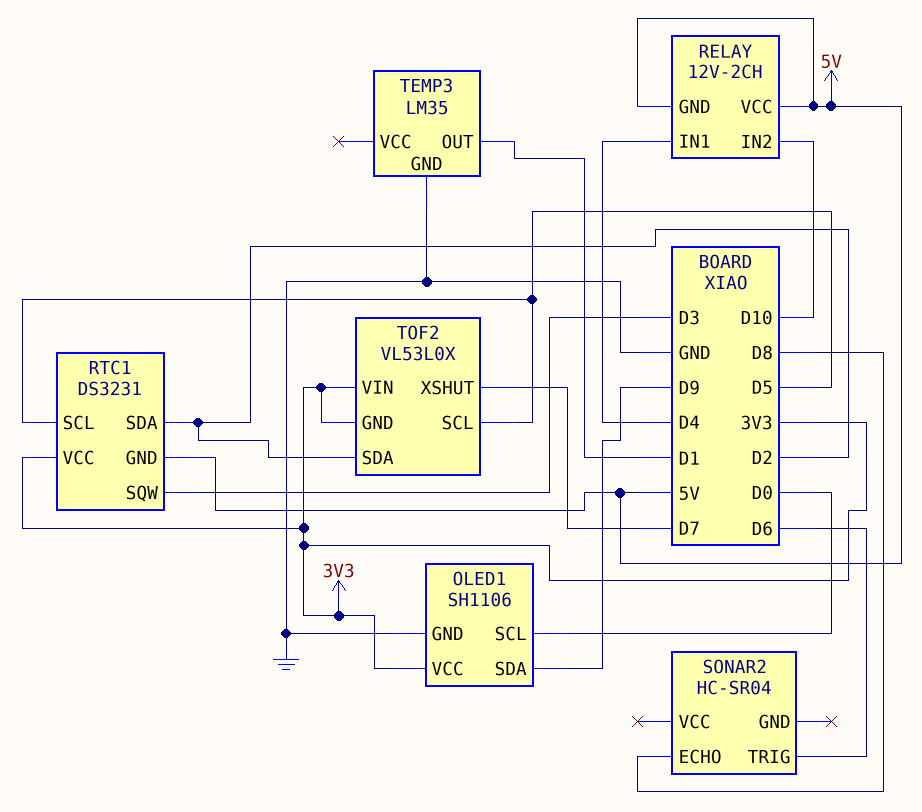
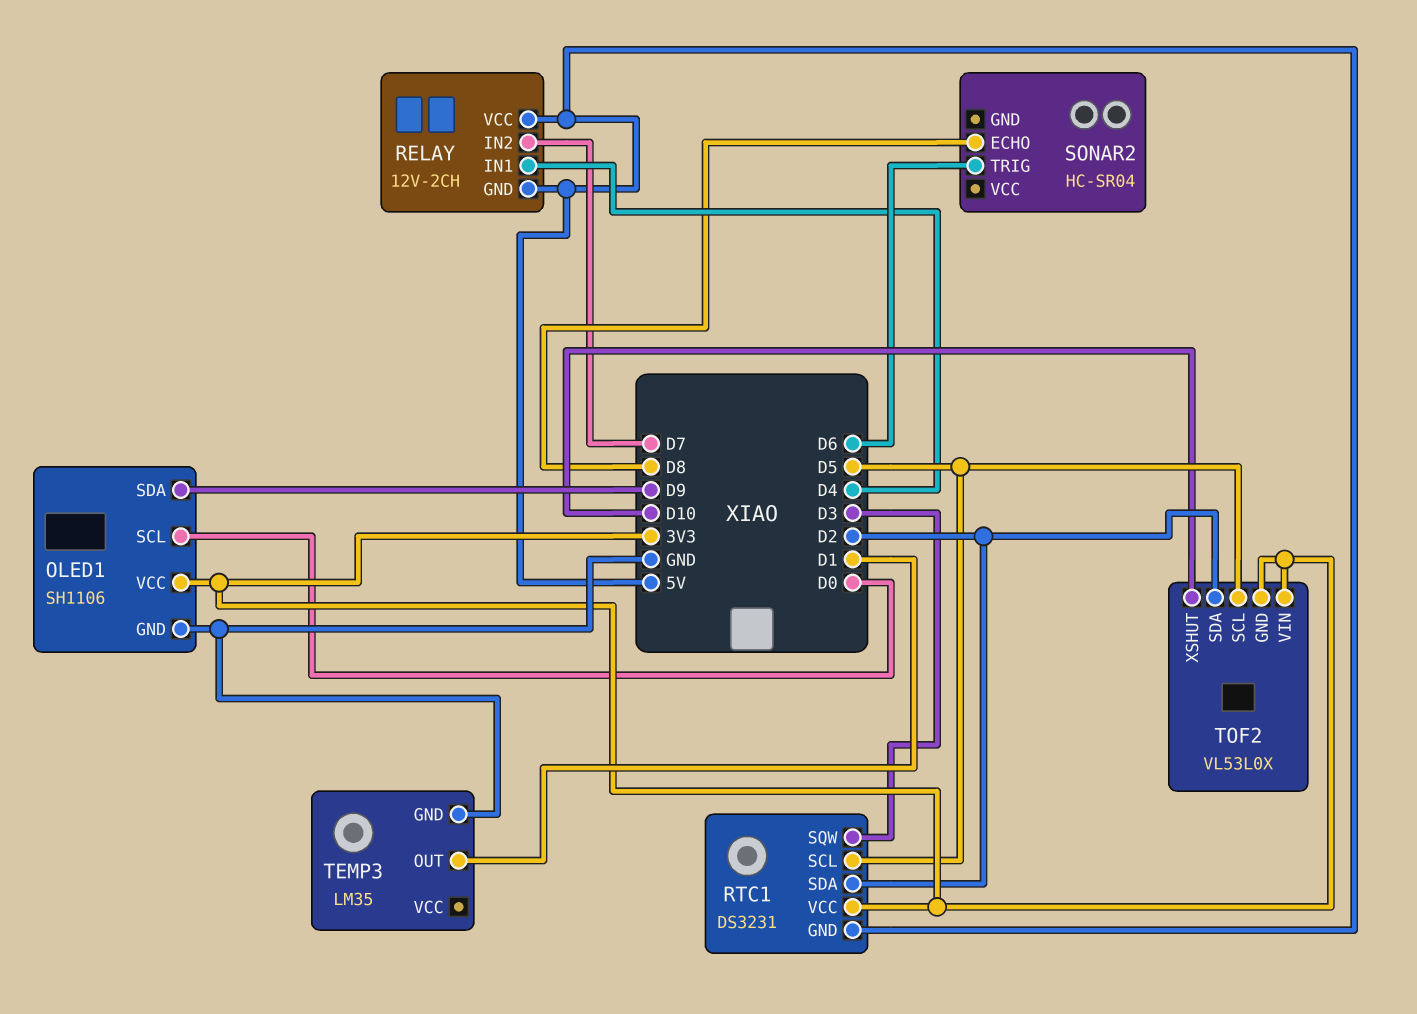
RELAY pin IN2: D10 -> D7
TOF2 pin XSHUT: D7 -> D10

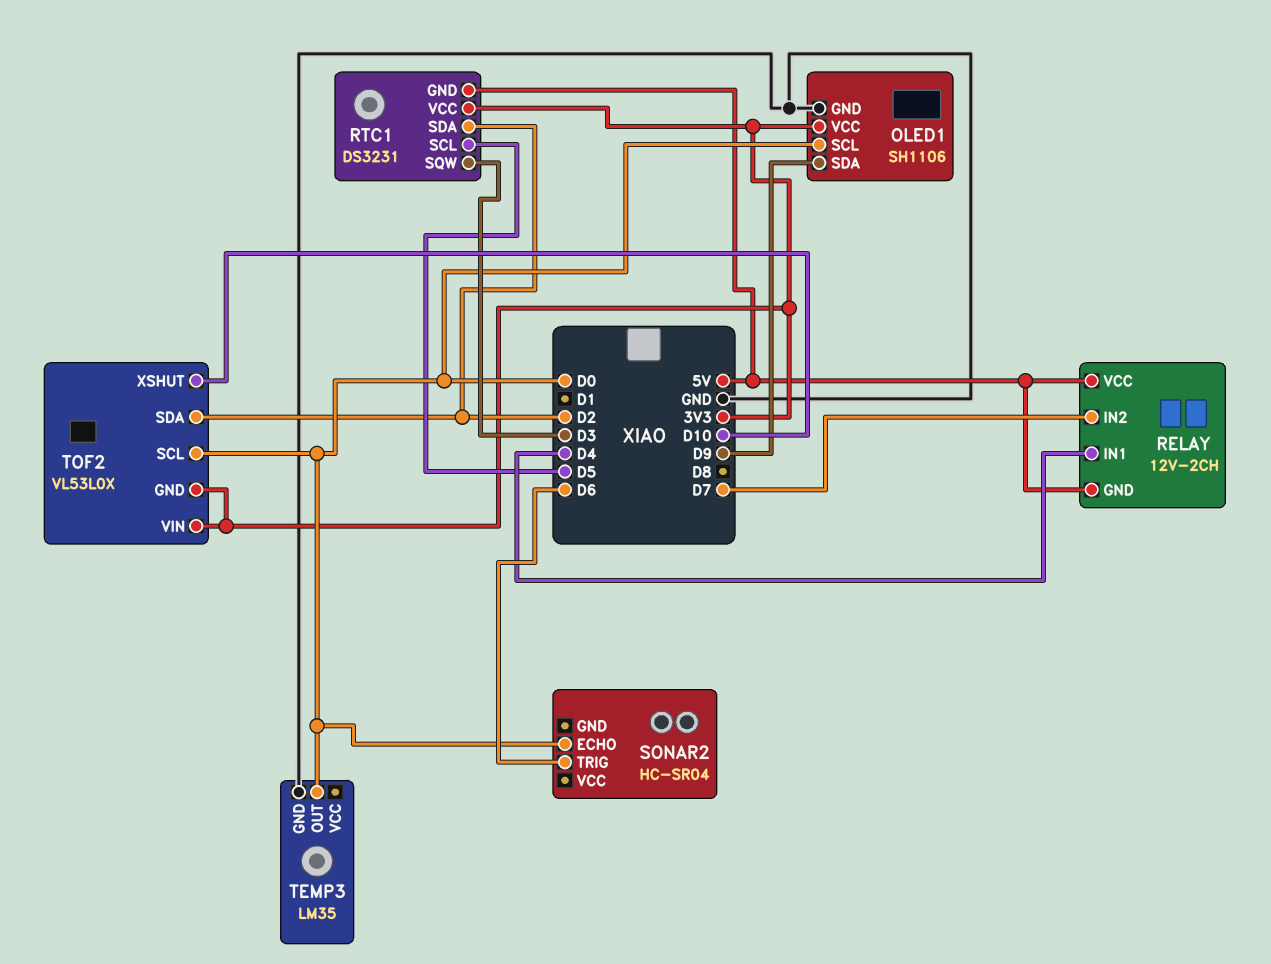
SONAR2 pin ECHO: D8 -> D0
TEMP3 pin OUT: D1 -> D0
TOF2 pin SCL: D5 -> D0

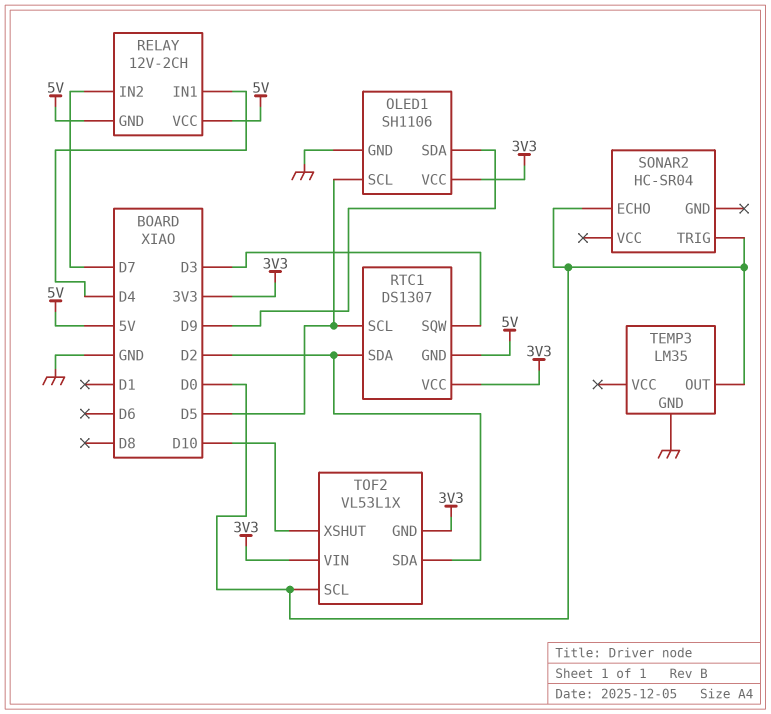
OLED1 pin SCL: D0 -> D5
RTC1: DS3231 -> DS1307
SONAR2 pin TRIG: D6 -> D0
TOF2: VL53L0X -> VL53L1X

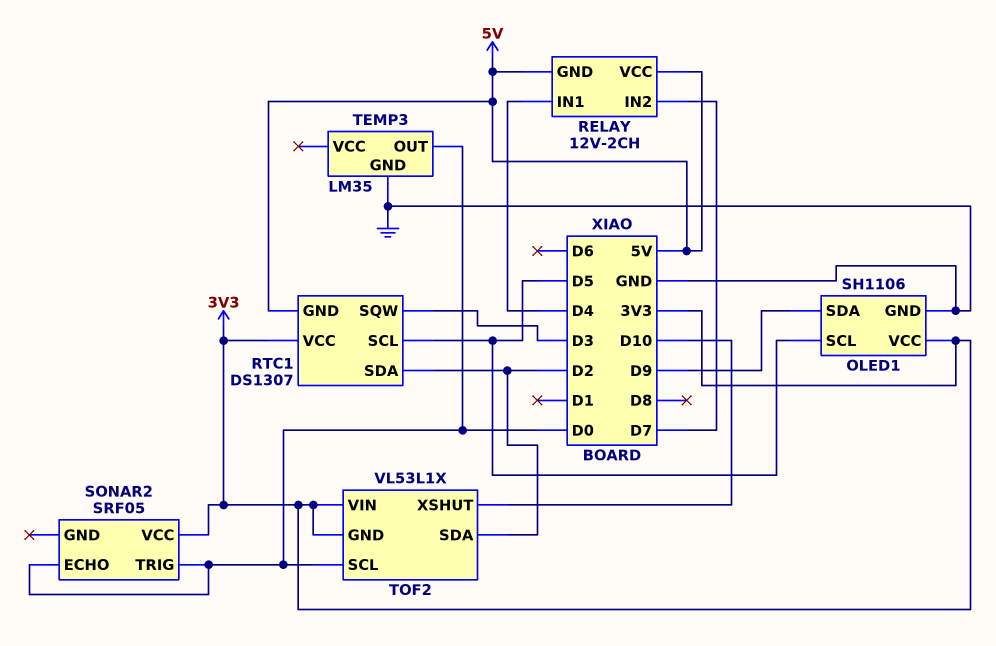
SONAR2: HC-SR04 -> SRF05
SONAR2 pin VCC: none -> 3V3

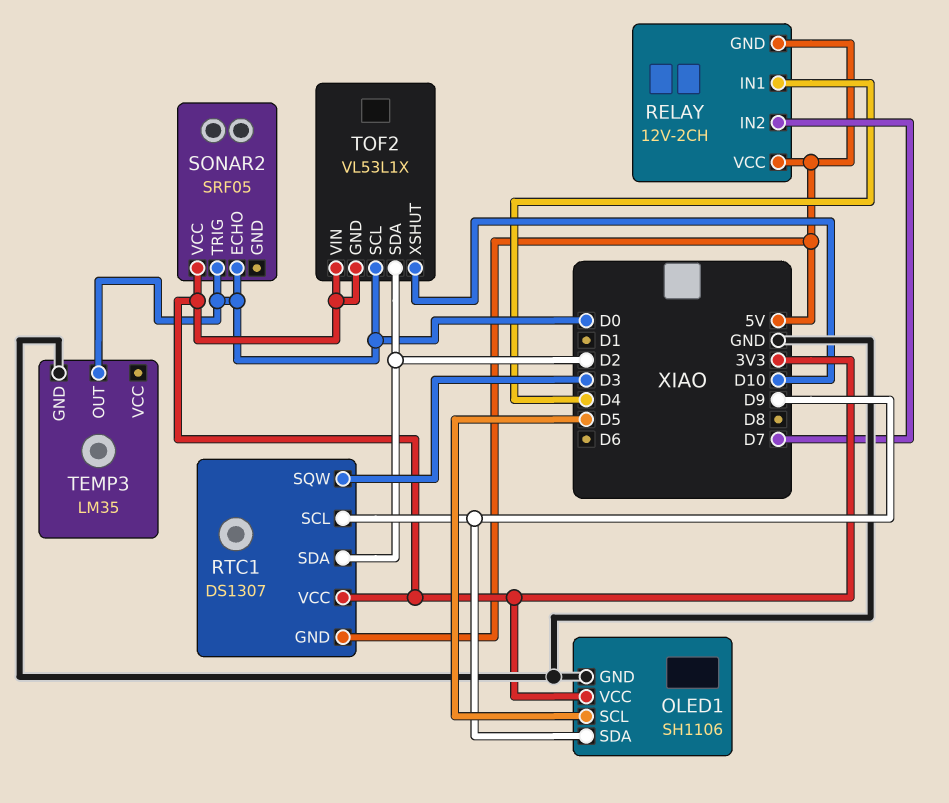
RTC1 pin SCL: D5 -> D9

